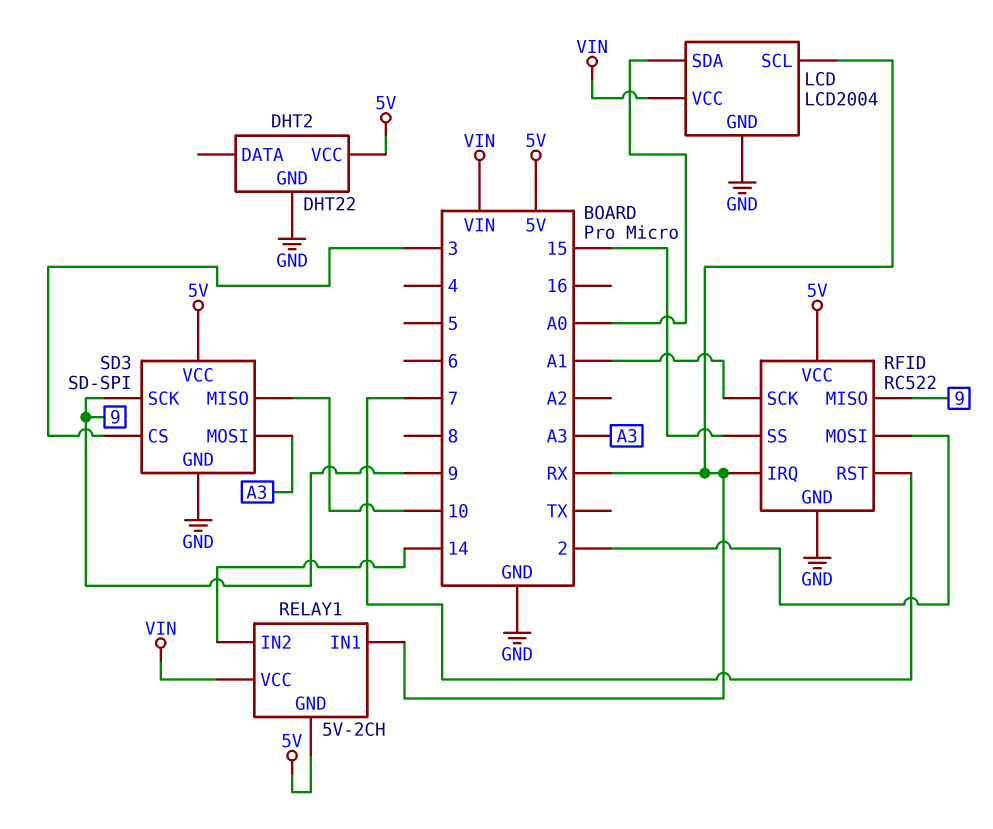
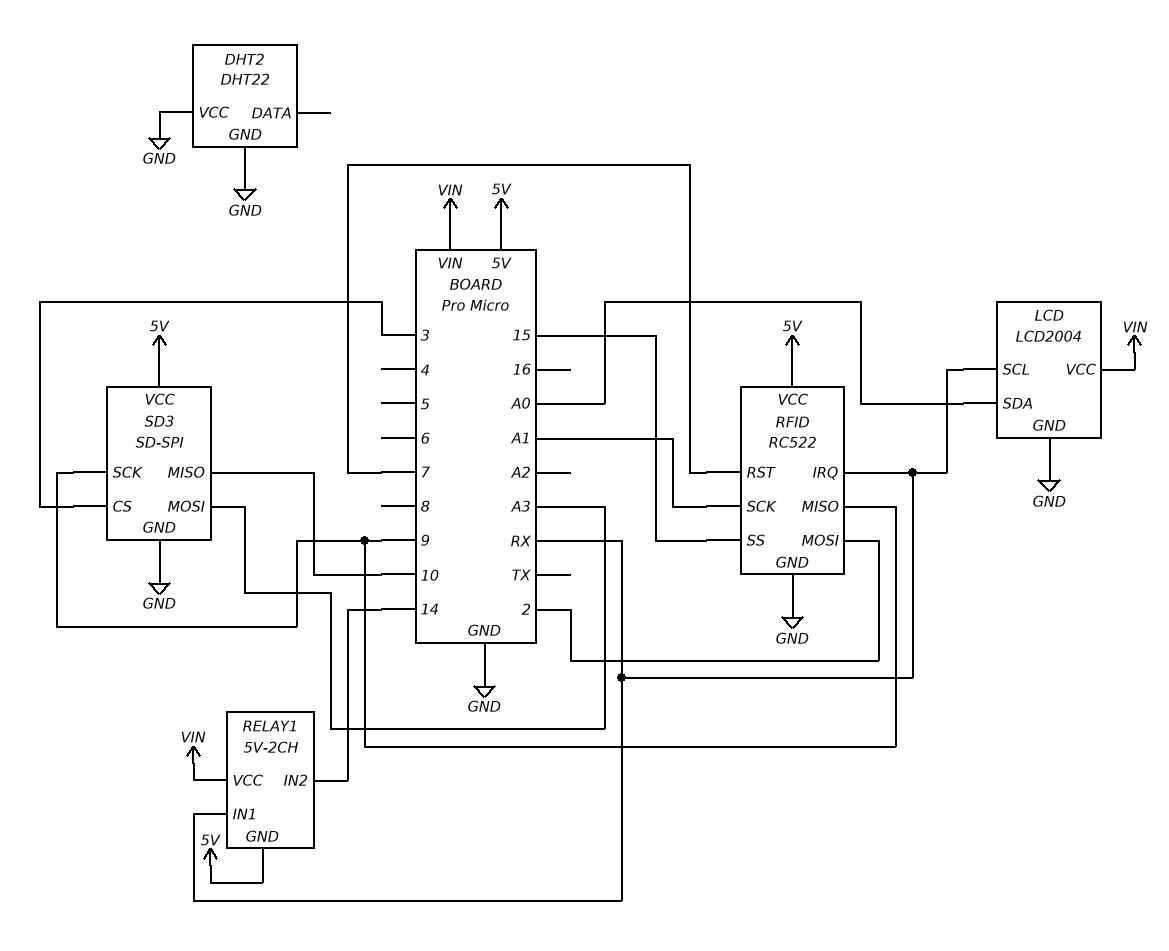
DHT2 pin VCC: 5V -> GND

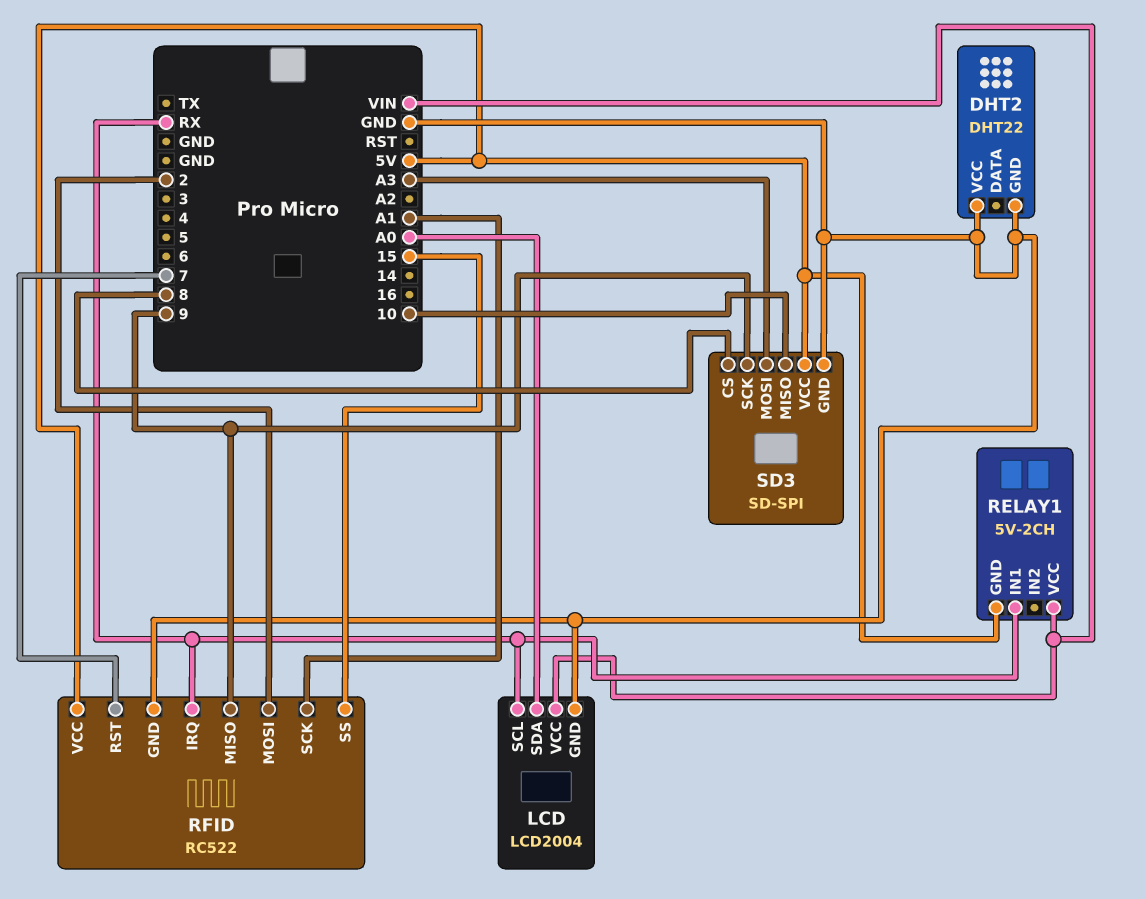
RELAY1 pin IN2: 14 -> none
SD3 pin CS: 3 -> 8

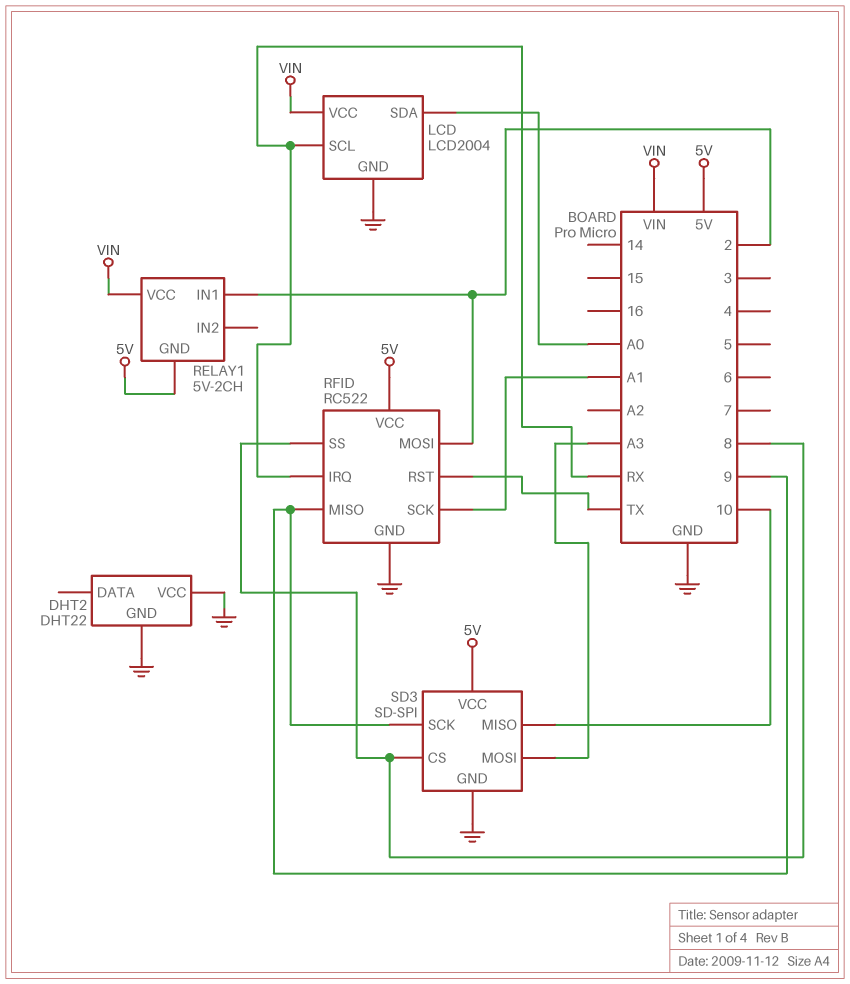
RELAY1 pin IN1: RX -> 2
RFID pin RST: 7 -> TX
RFID pin SS: 15 -> 8

